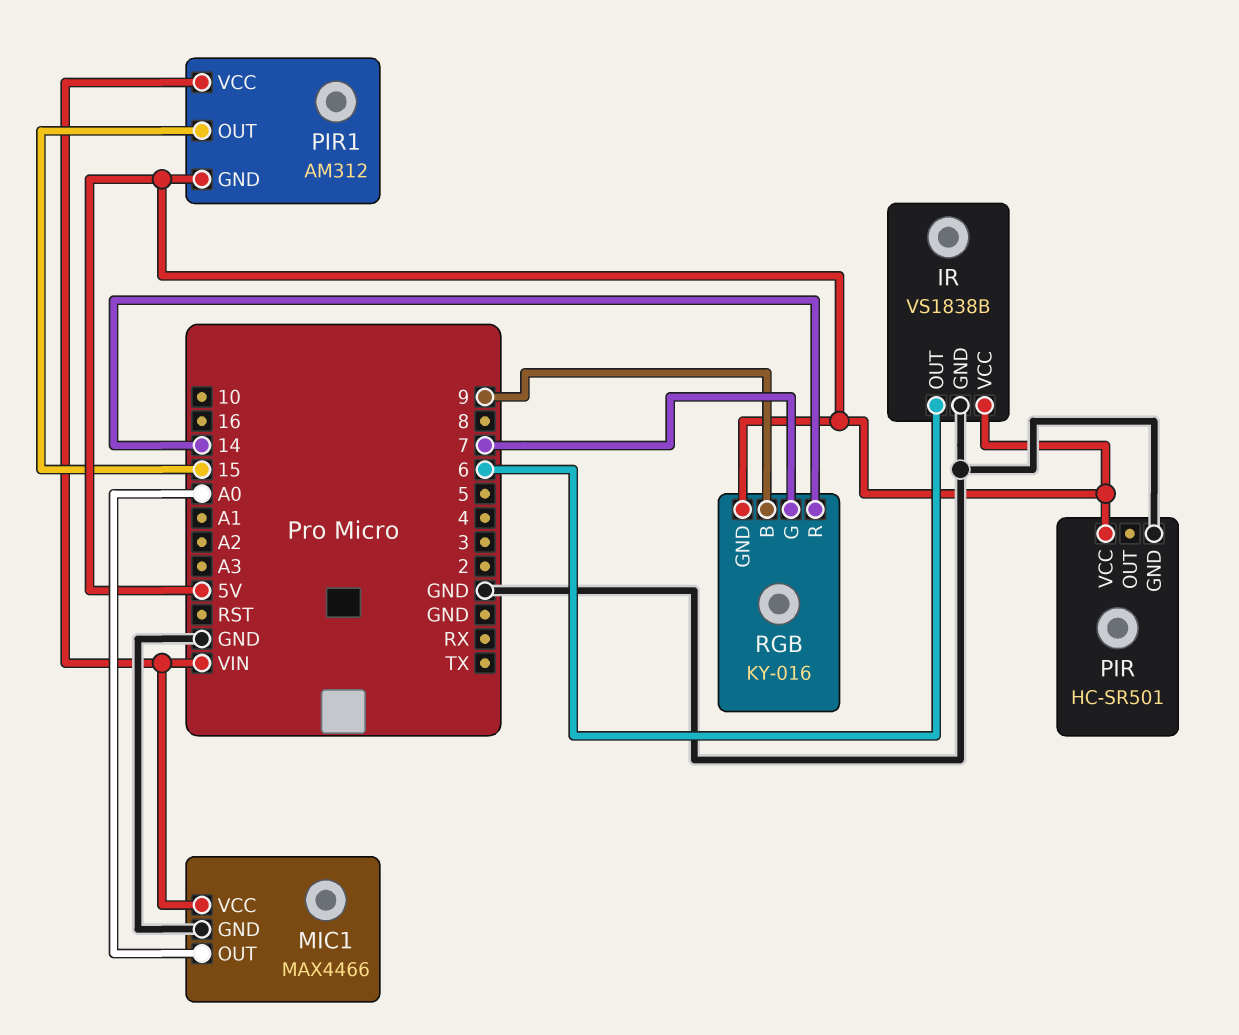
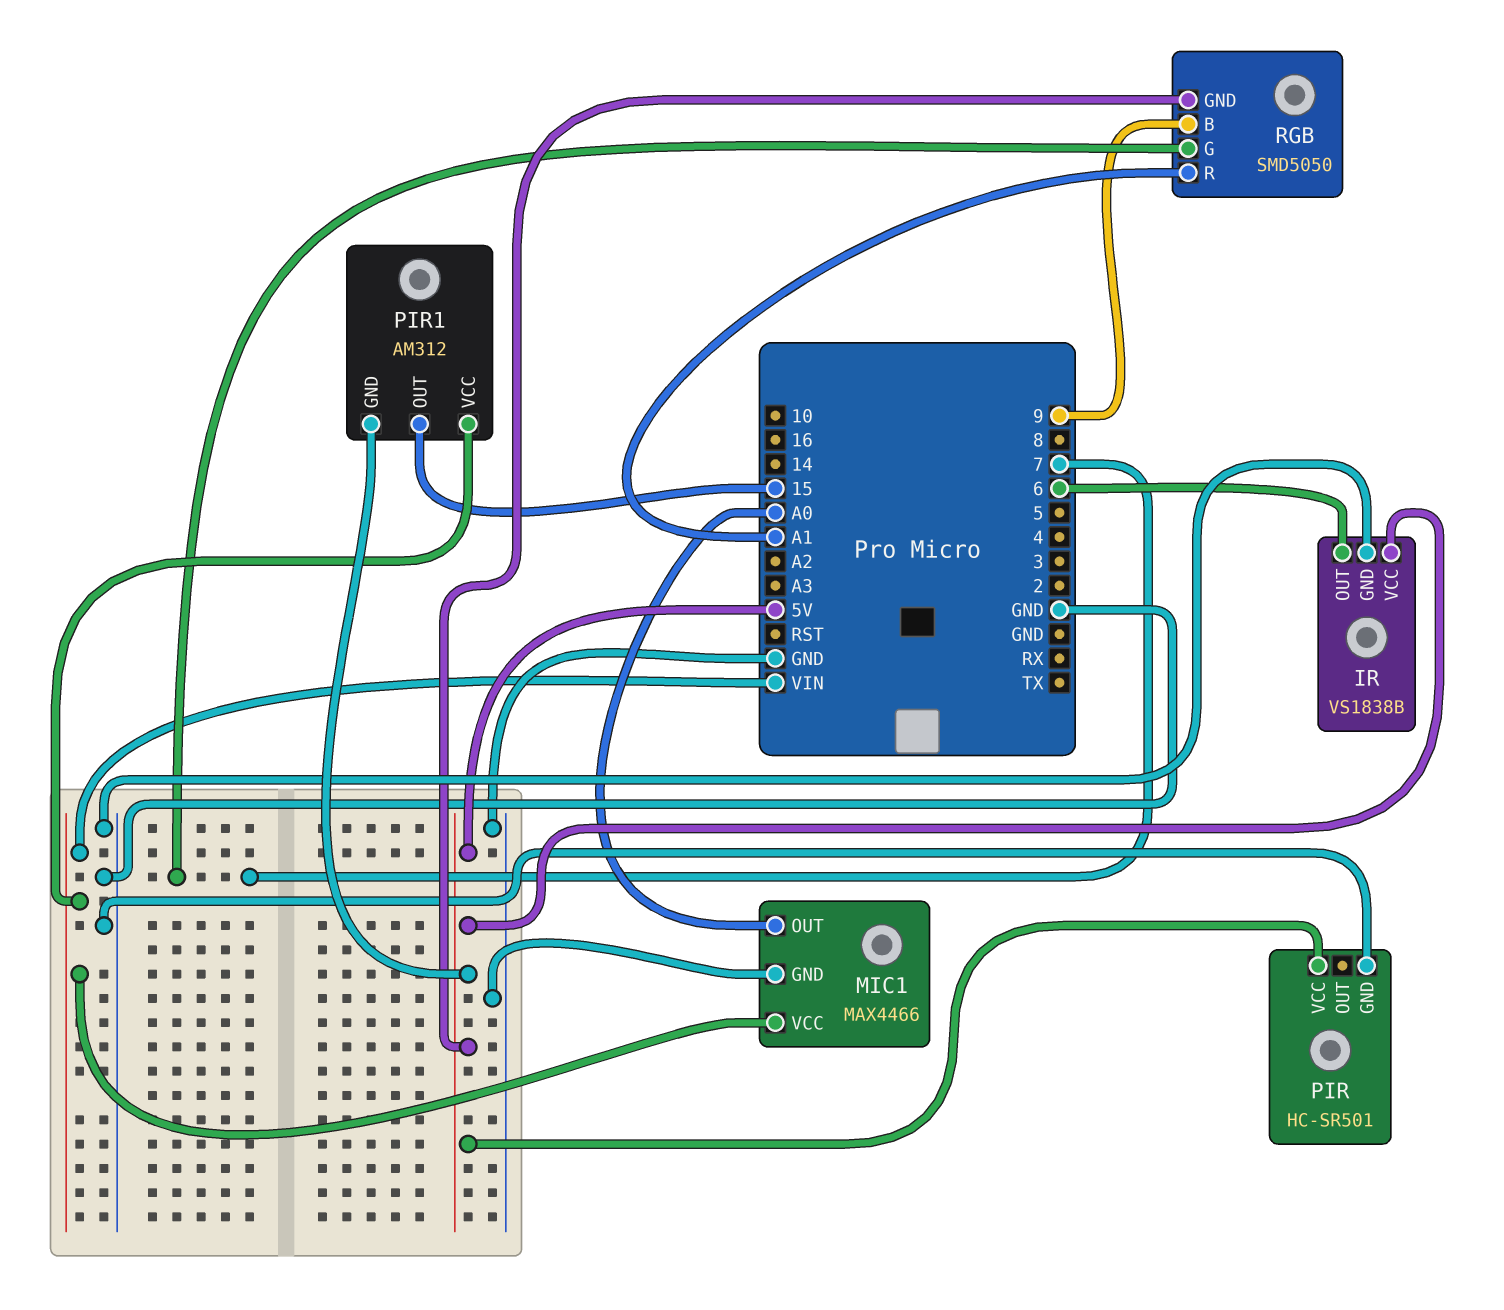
RGB: KY-016 -> SMD5050
RGB pin R: 14 -> A1

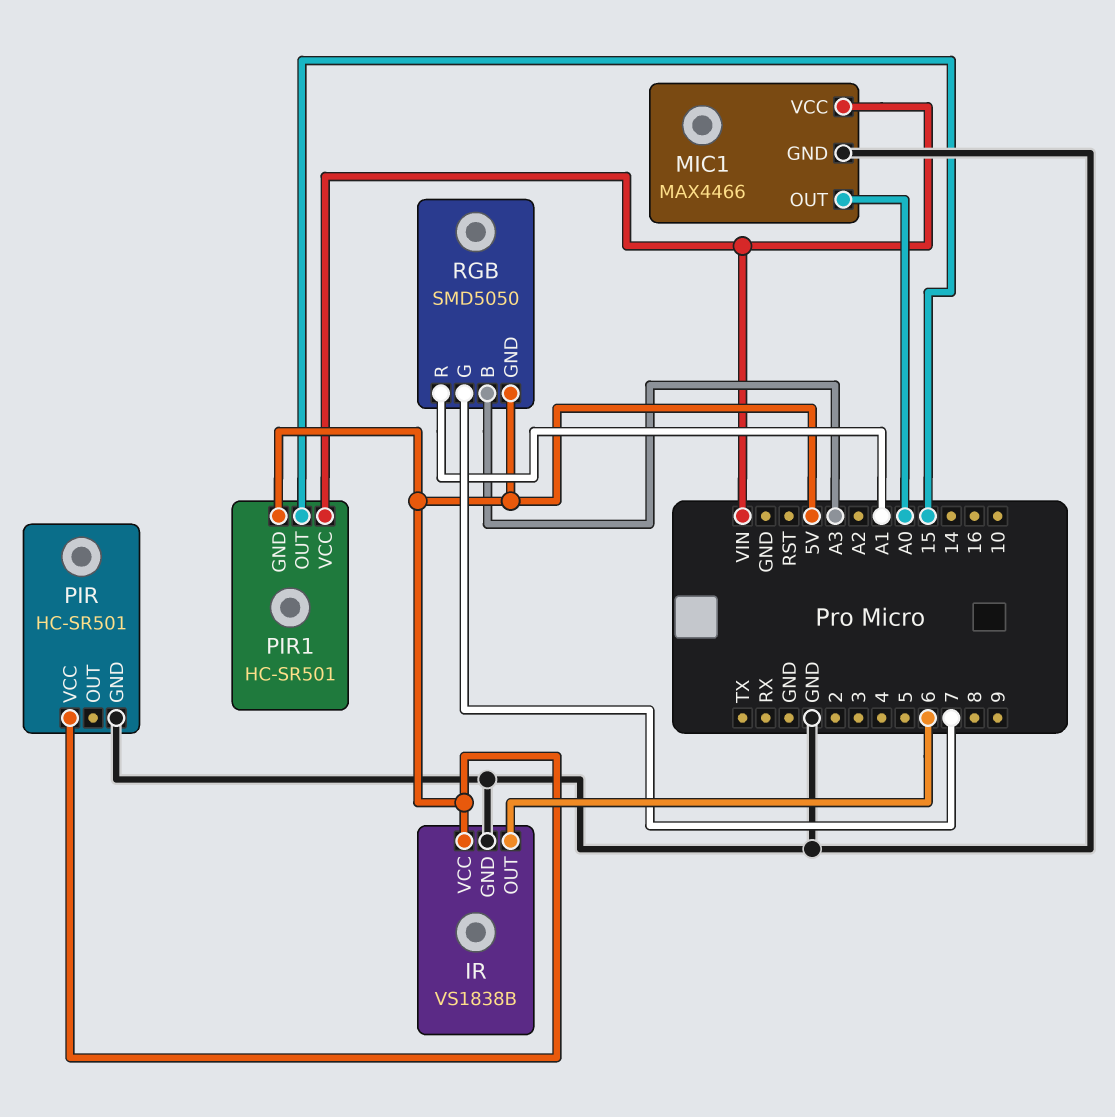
PIR1: AM312 -> HC-SR501
RGB pin B: 9 -> A3

